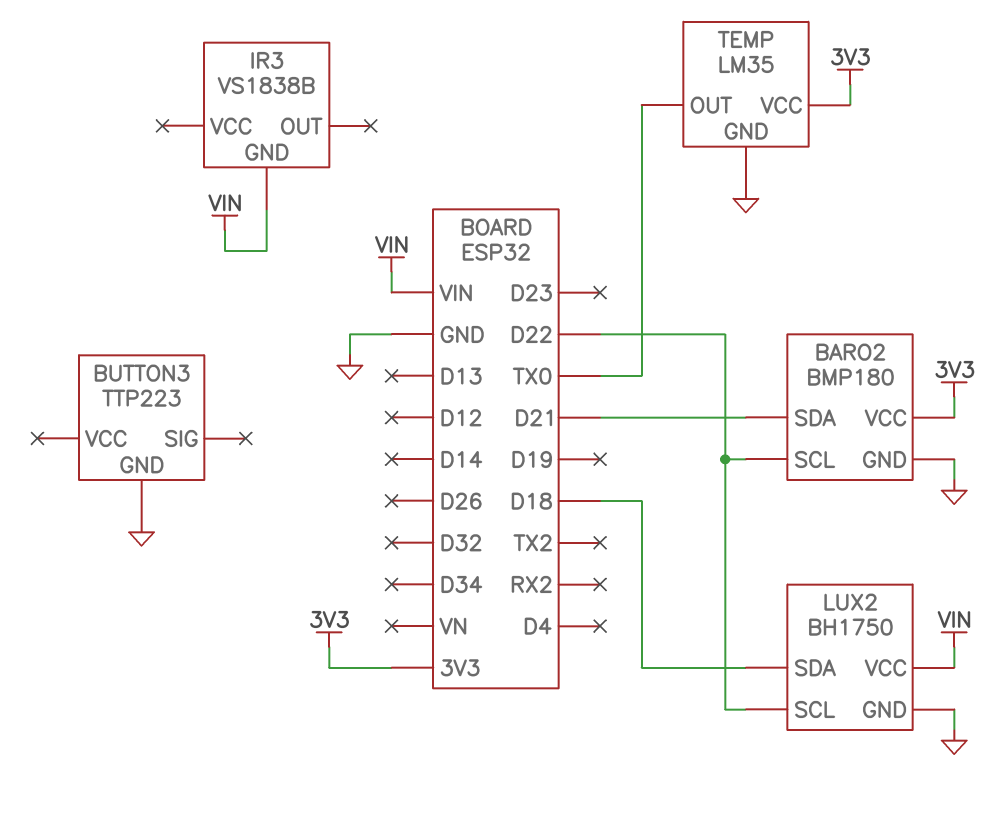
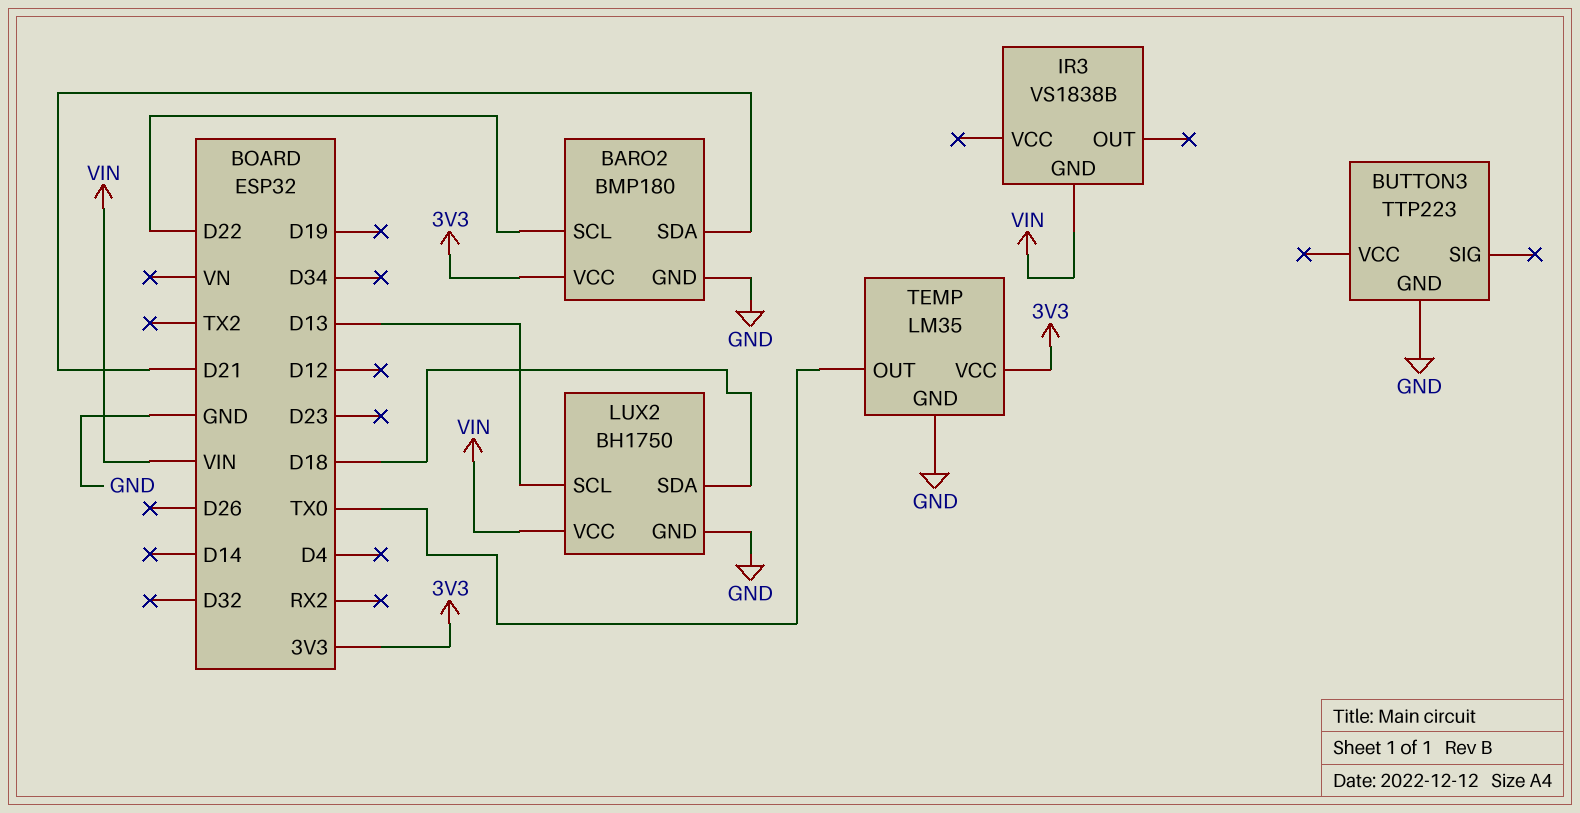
LUX2 pin SCL: D22 -> D13

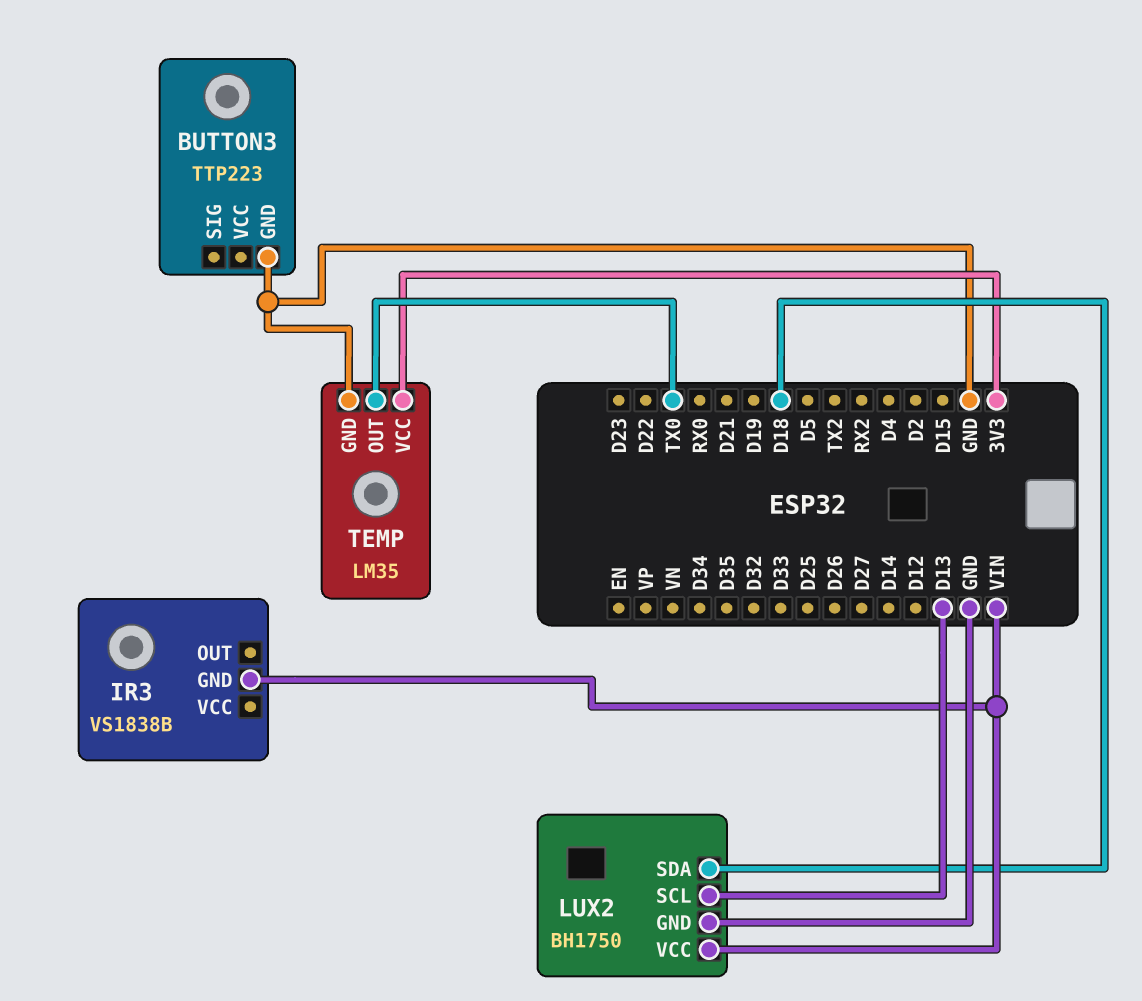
BARO2: BMP180 -> none
BARO2 pin GND: GND -> none
BARO2 pin SCL: D22 -> none
BARO2 pin SDA: D21 -> none
BARO2 pin VCC: 3V3 -> none

